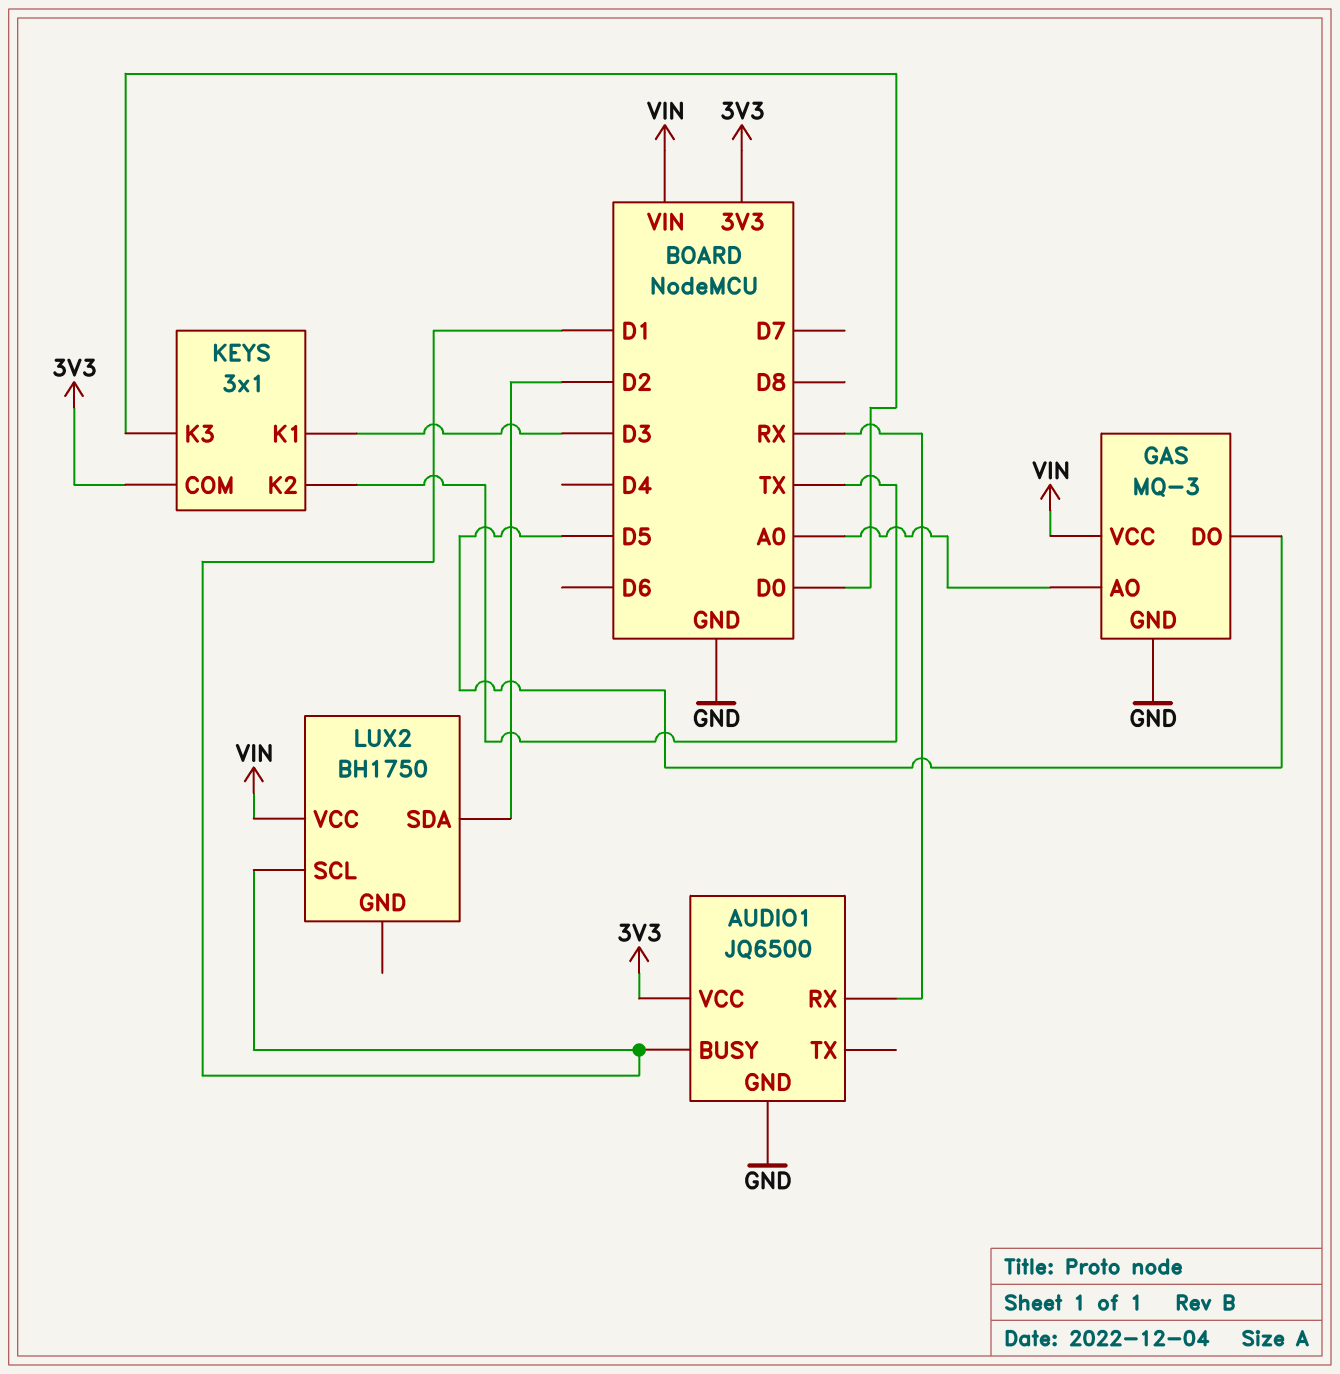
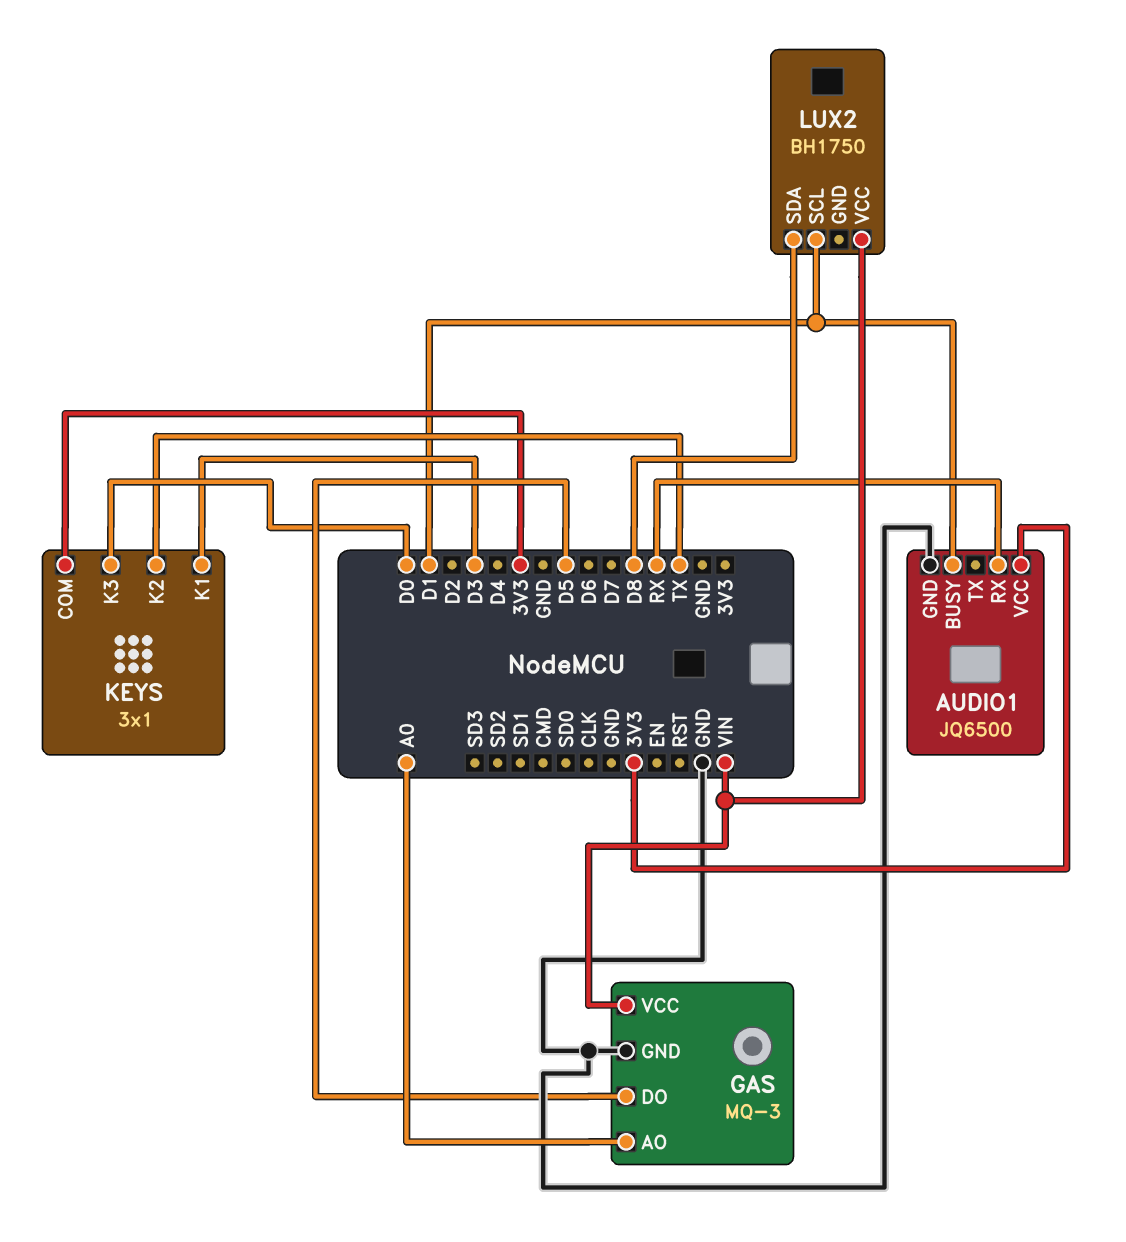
LUX2 pin SDA: D2 -> D8

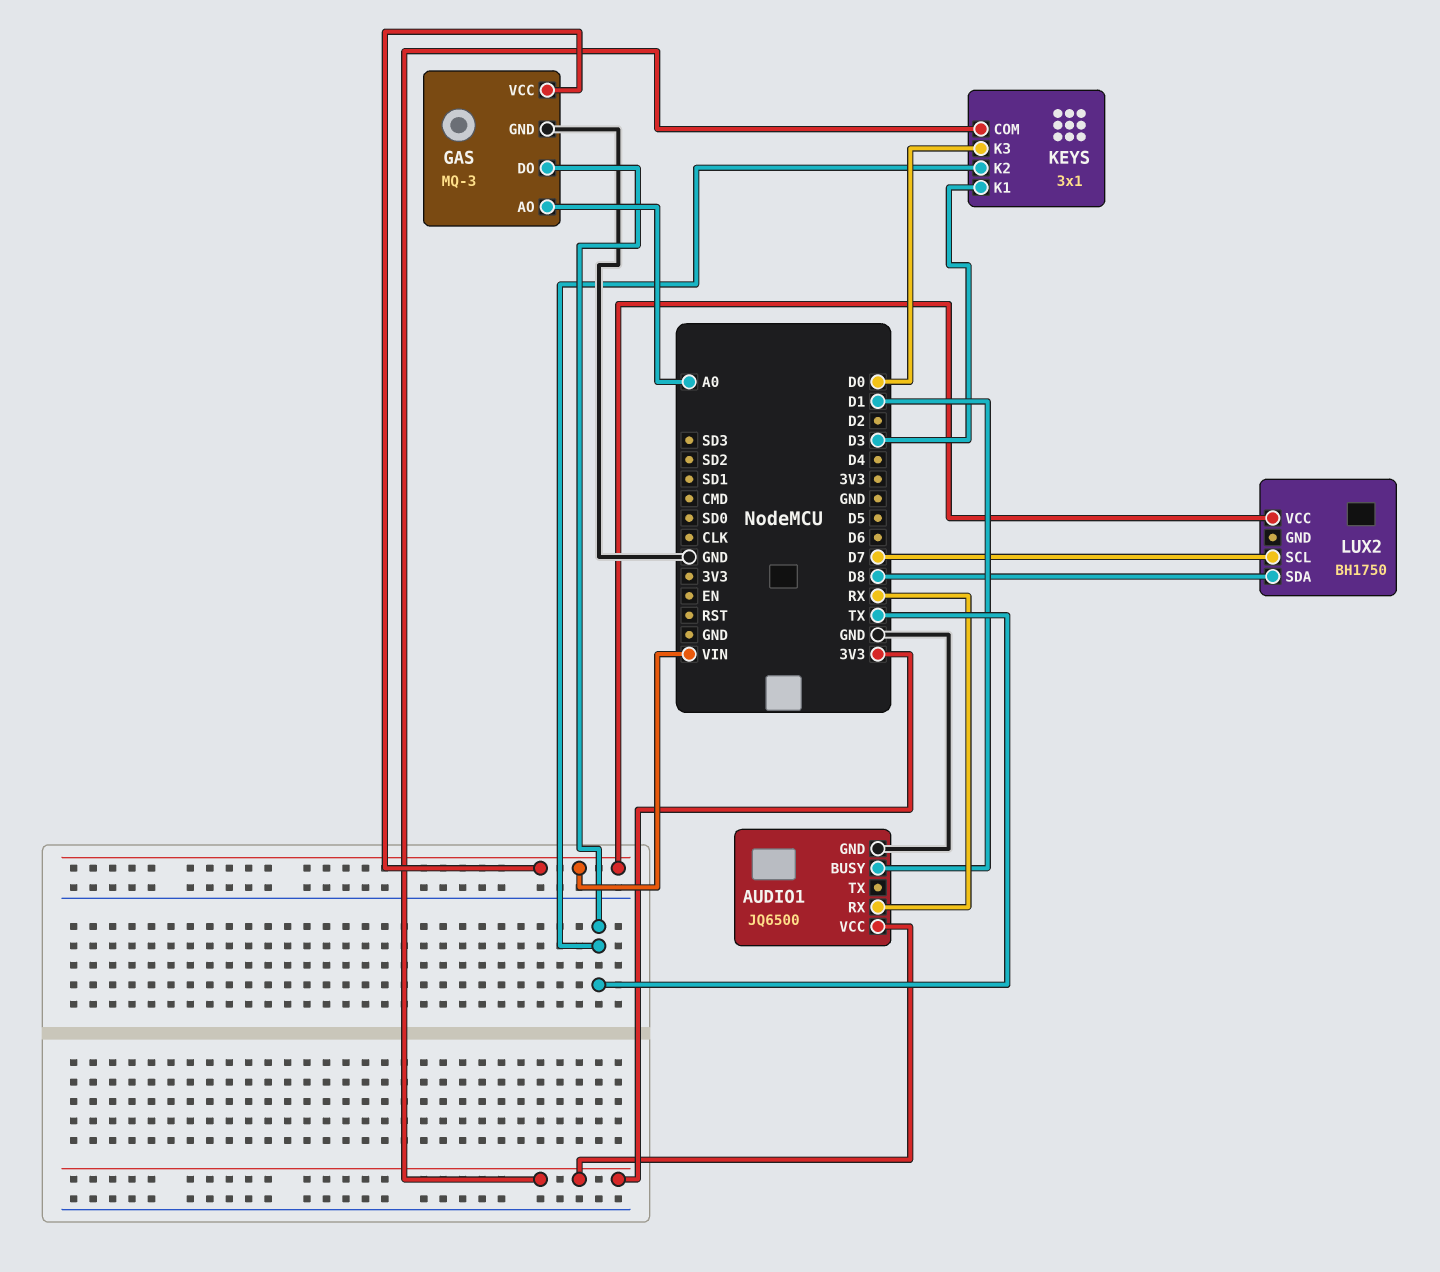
GAS pin DO: D5 -> TX
LUX2 pin SCL: D1 -> D7

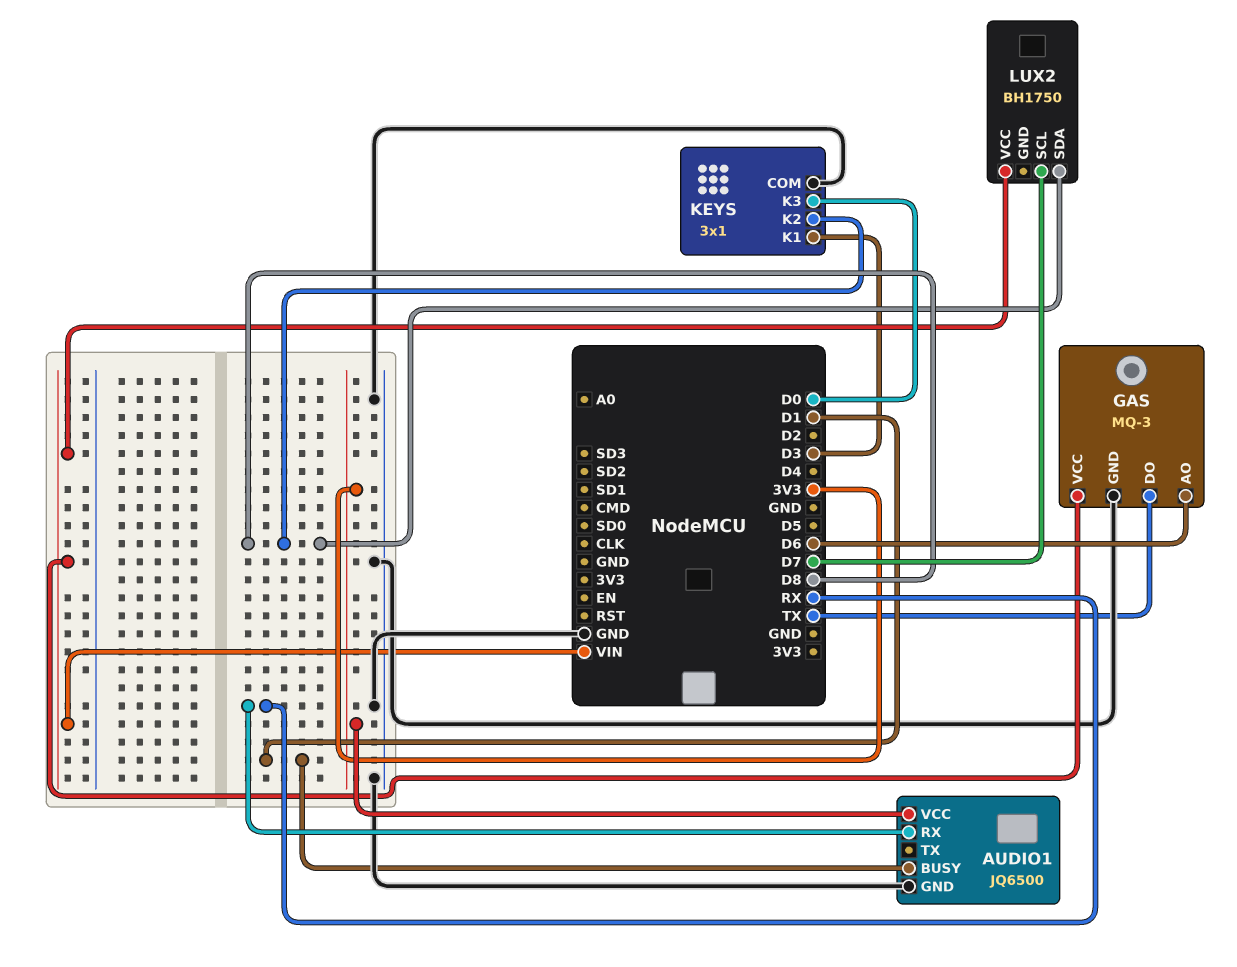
GAS pin AO: A0 -> D6
KEYS pin COM: 3V3 -> GND
KEYS pin K2: TX -> D8

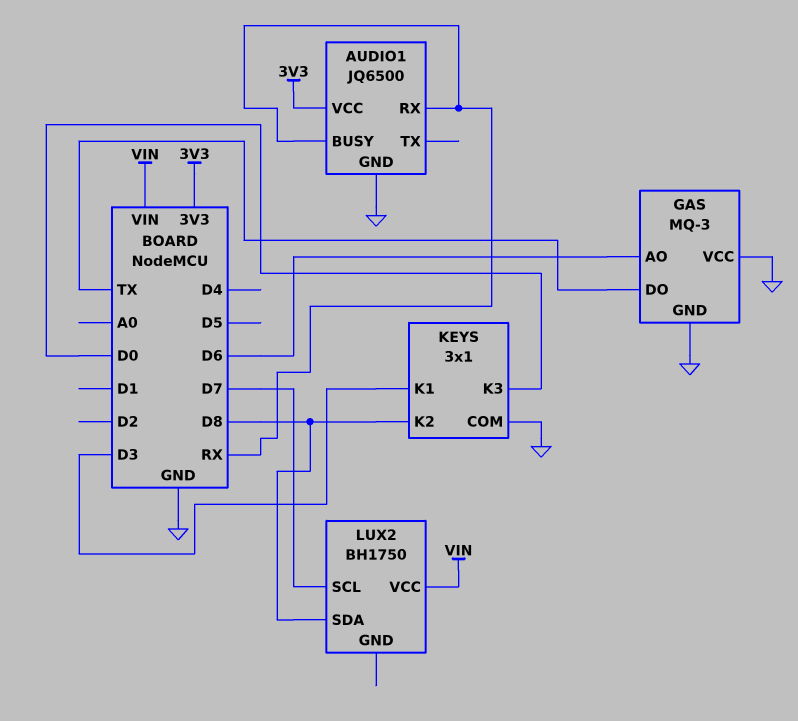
AUDIO1 pin BUSY: D1 -> RX
GAS pin VCC: VIN -> GND

